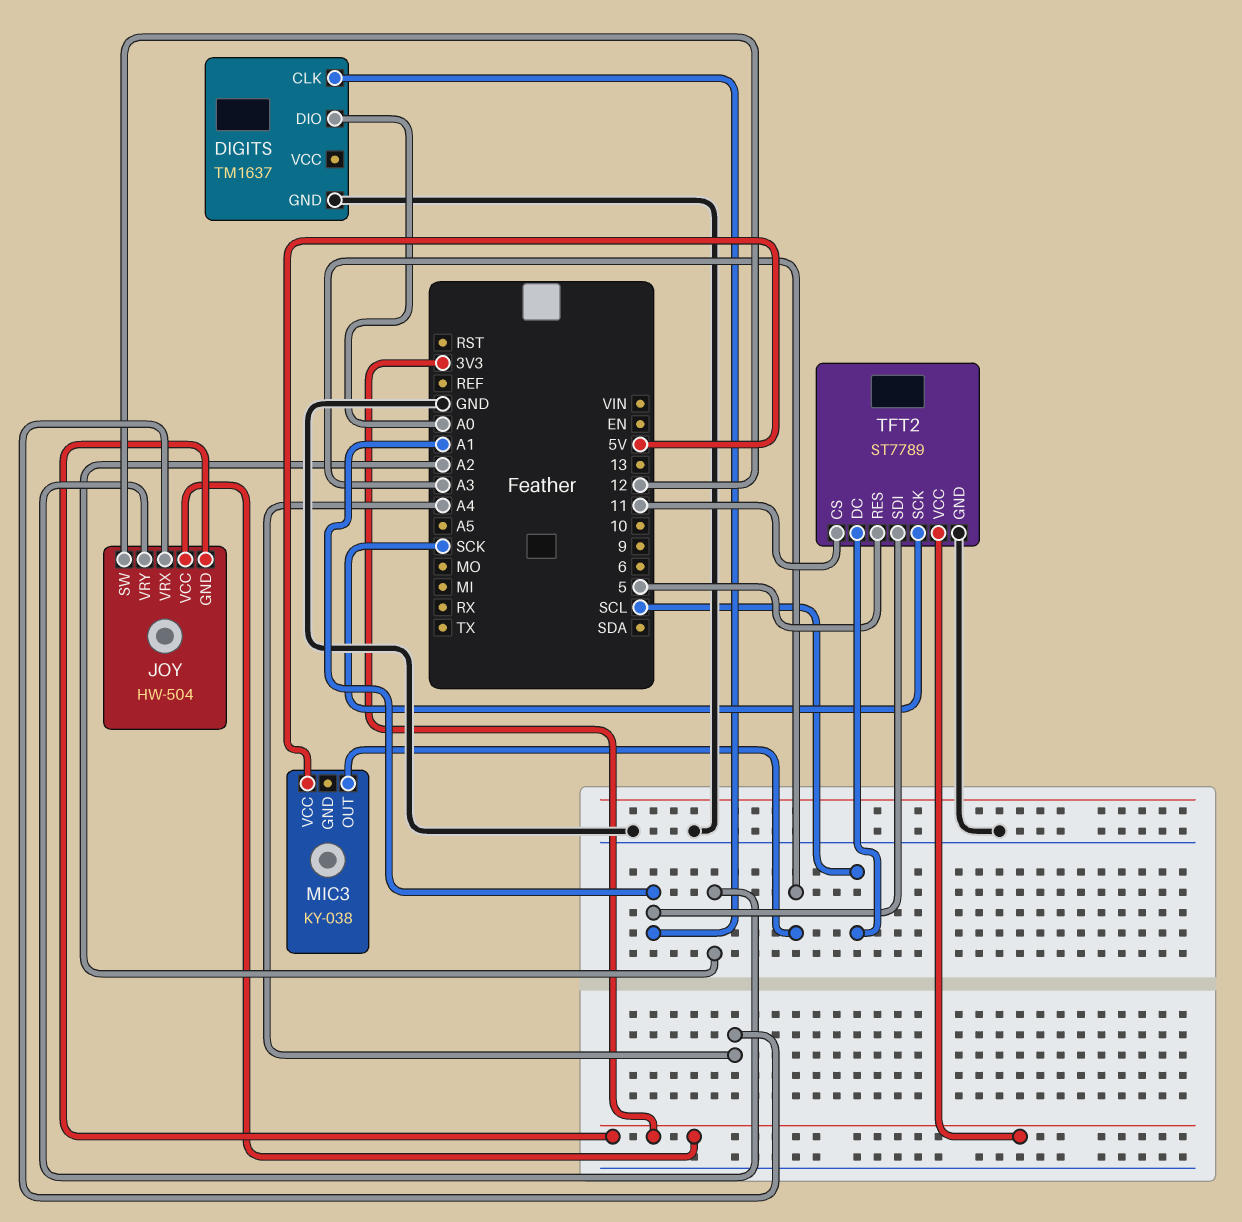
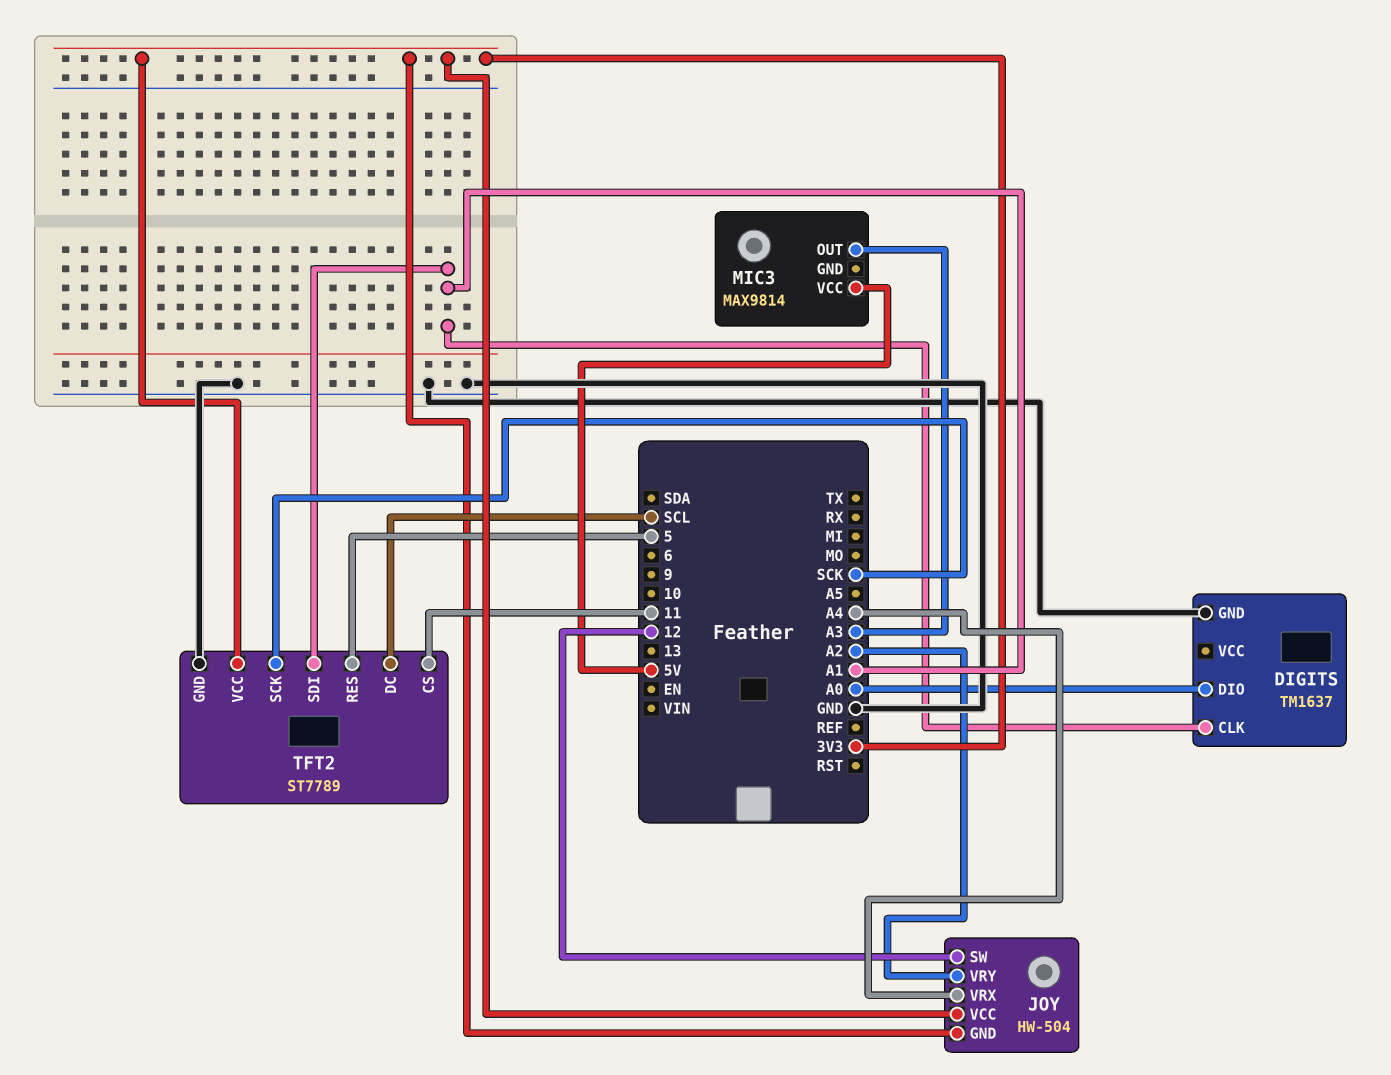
MIC3: KY-038 -> MAX9814

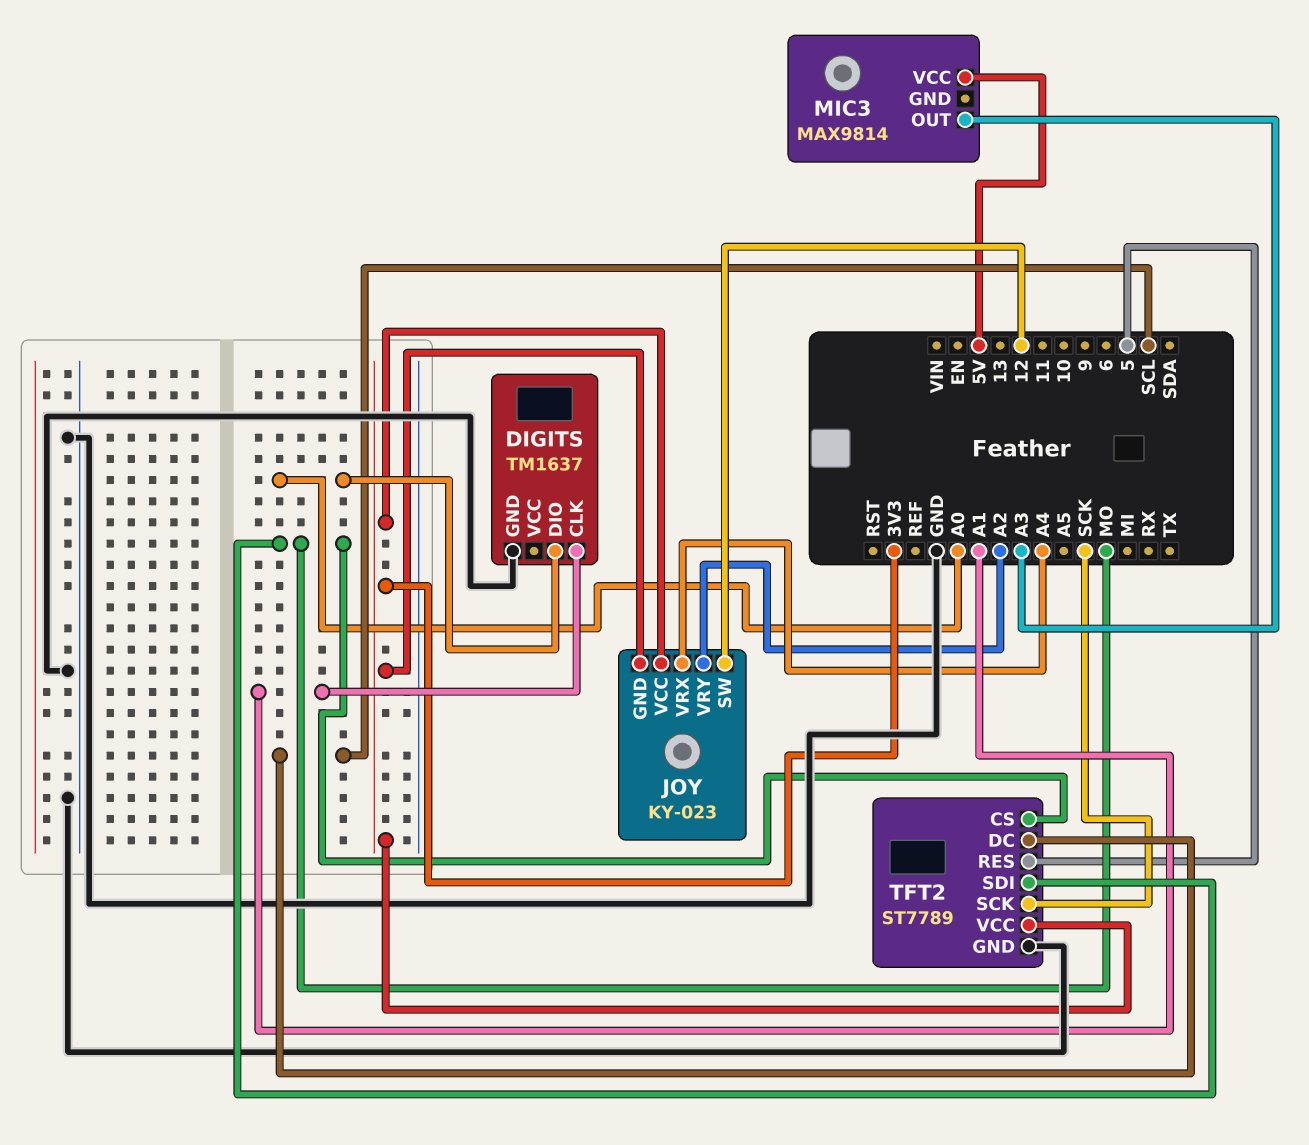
JOY: HW-504 -> KY-023
TFT2 pin CS: 11 -> MO
TFT2 pin SDI: A1 -> MO

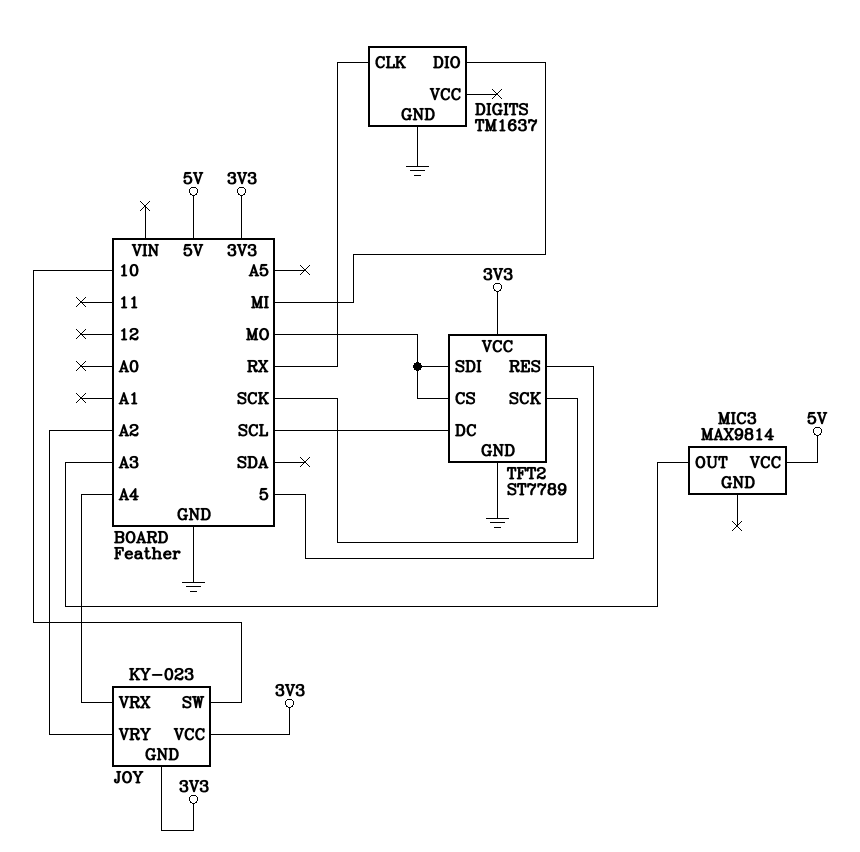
DIGITS pin CLK: A1 -> RX
DIGITS pin DIO: A0 -> MI
JOY pin SW: 12 -> 10

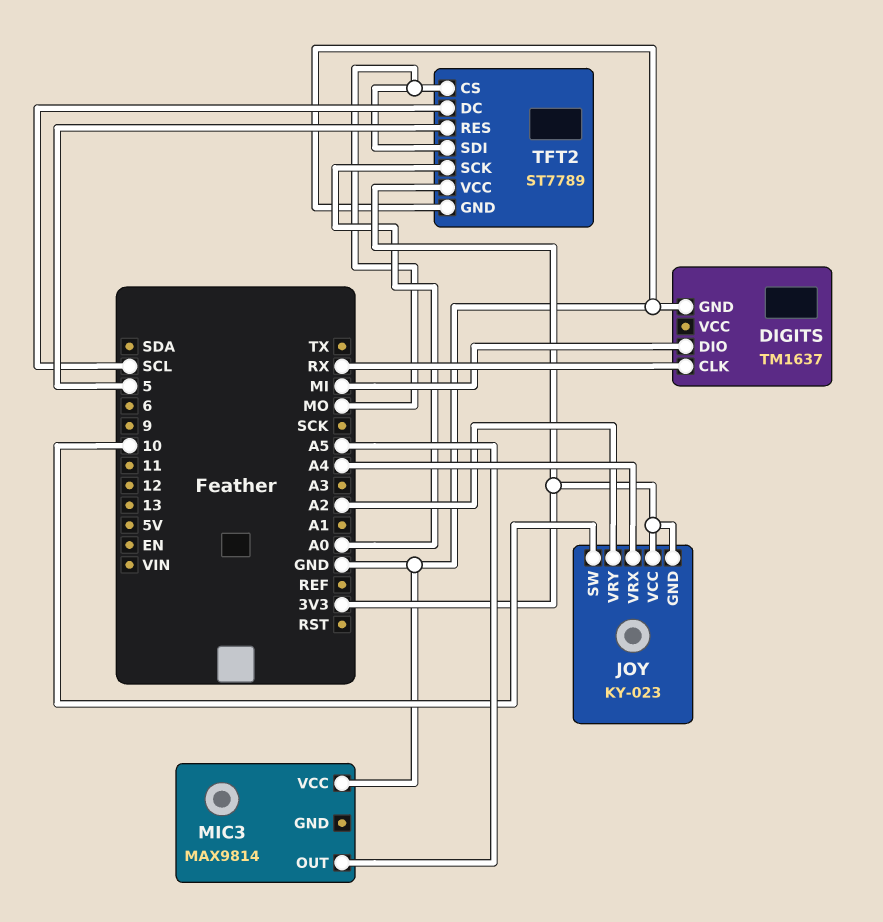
MIC3 pin OUT: A3 -> A5
MIC3 pin VCC: 5V -> GND
TFT2 pin SCK: SCK -> A0

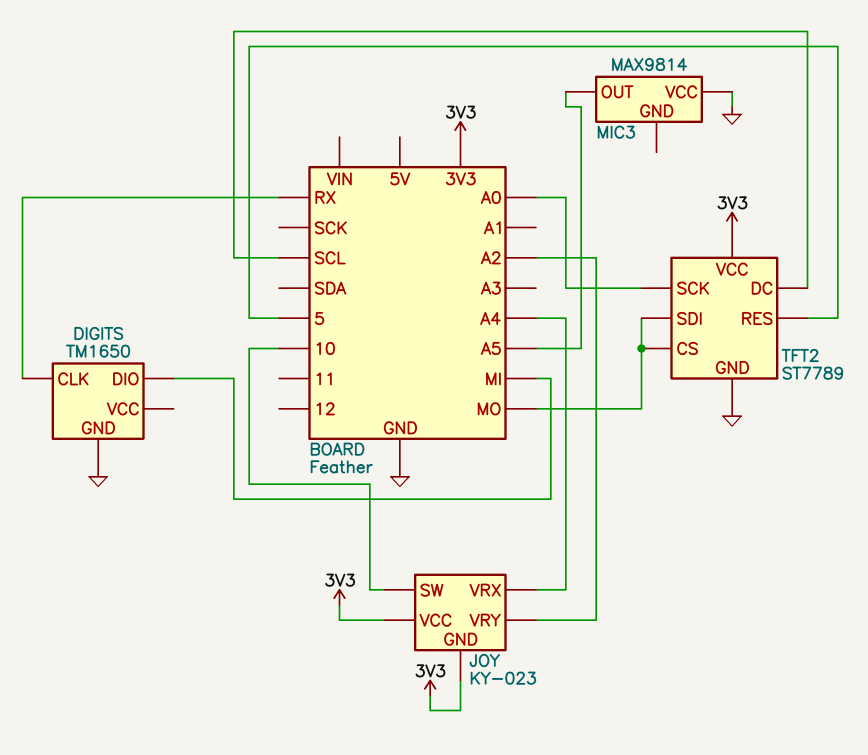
DIGITS: TM1637 -> TM1650

